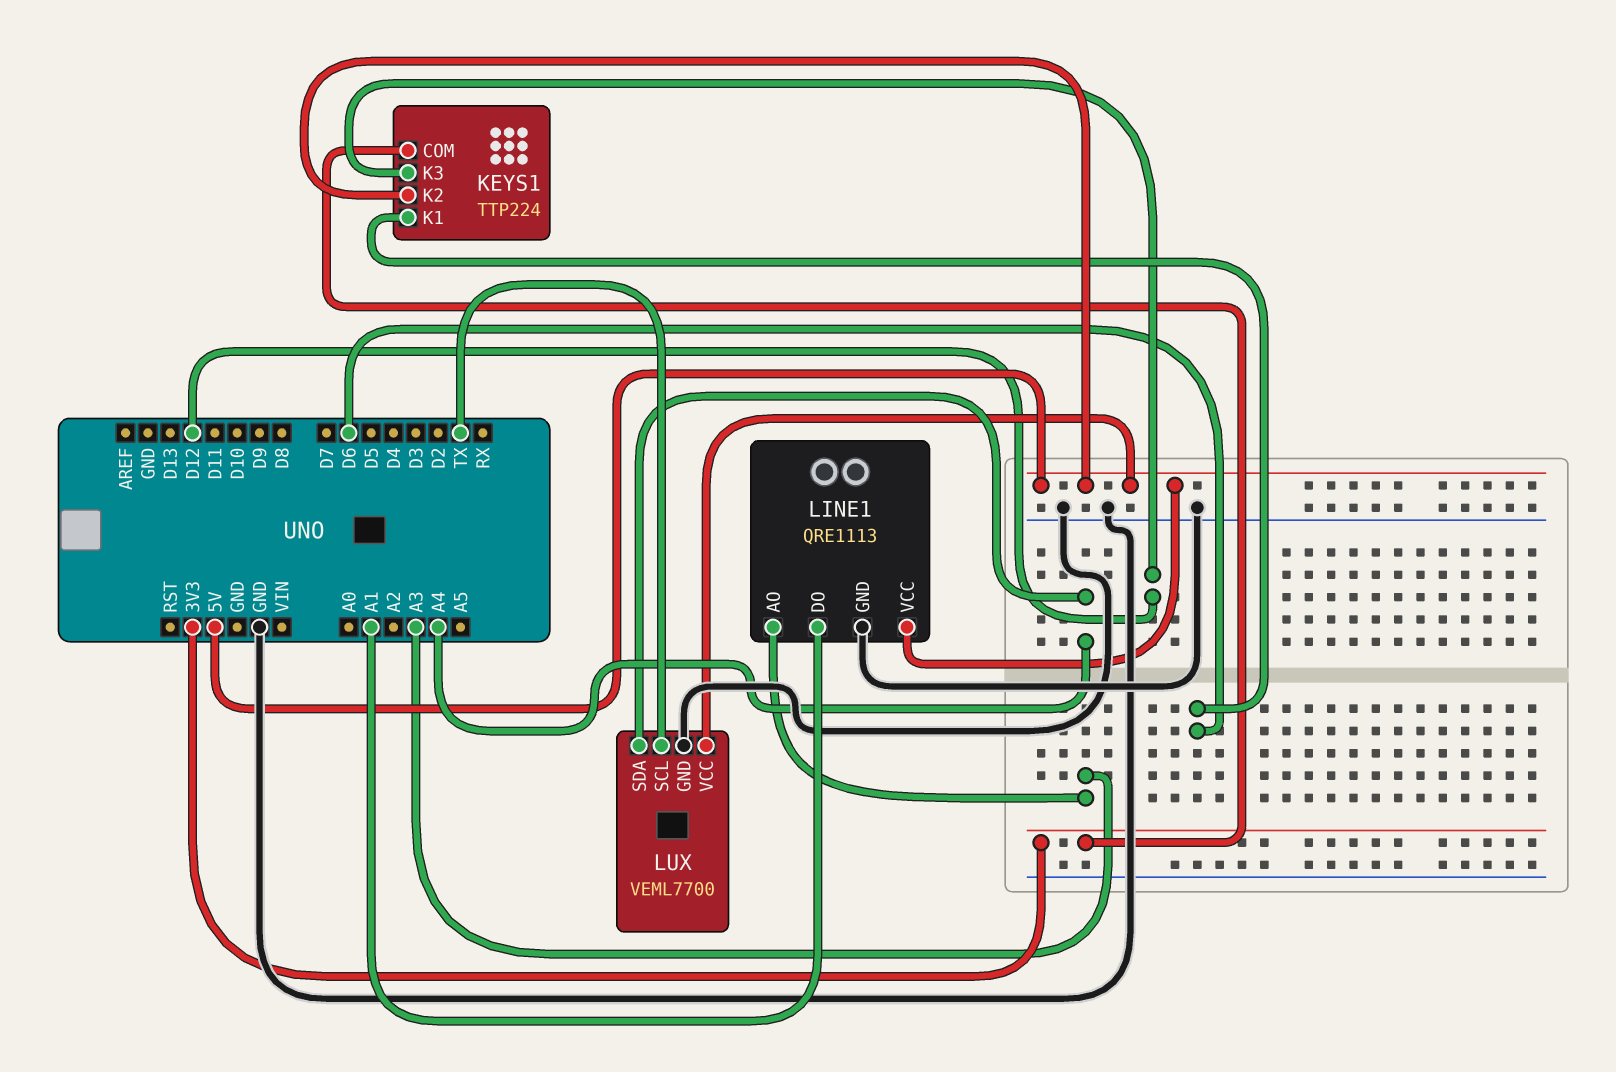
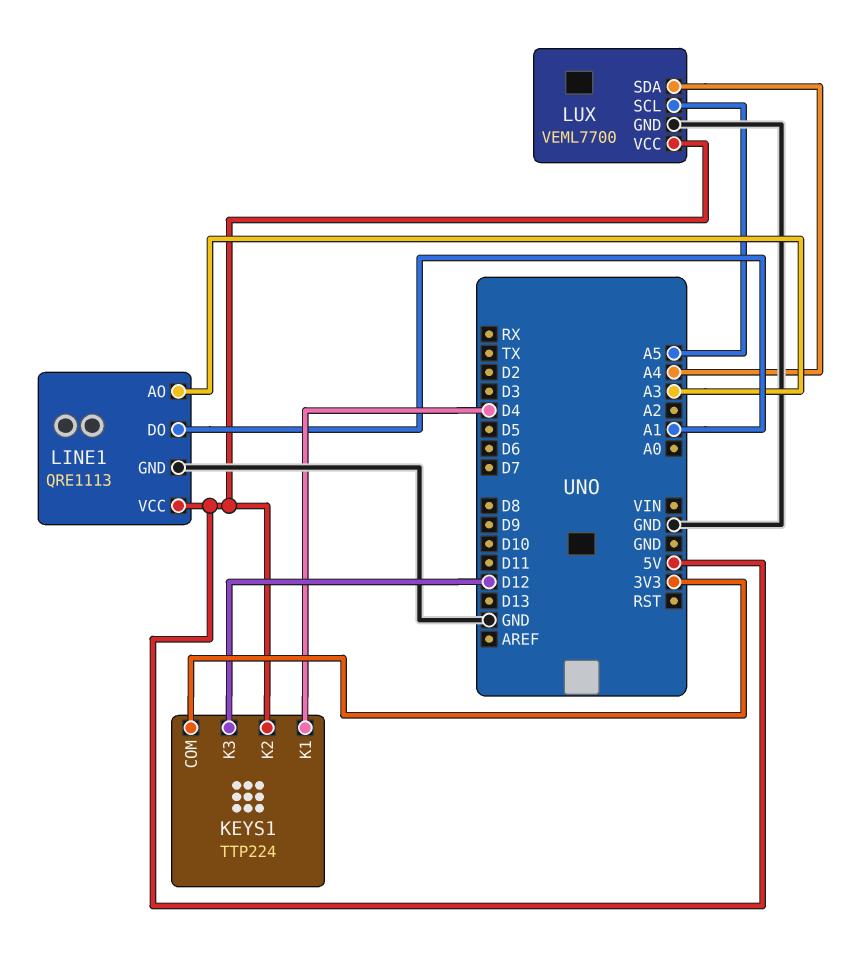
KEYS1 pin K1: D6 -> D4
LUX pin SCL: TX -> A5

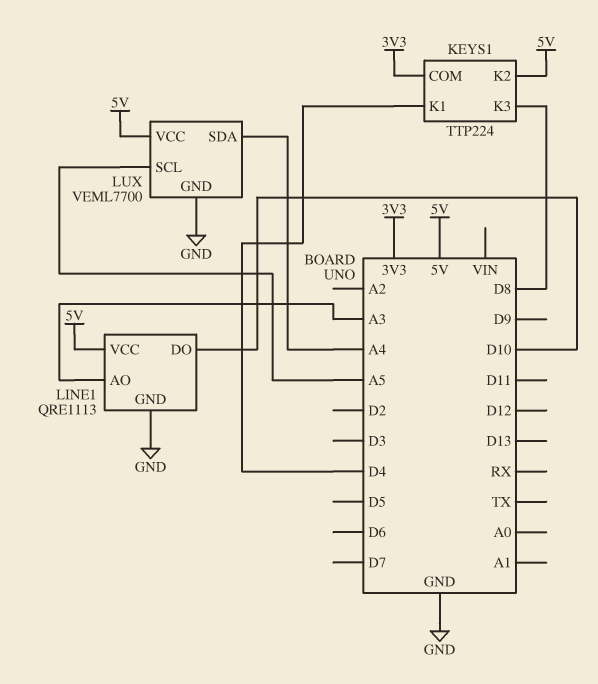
KEYS1 pin K3: D12 -> D8
LINE1 pin DO: A1 -> D10

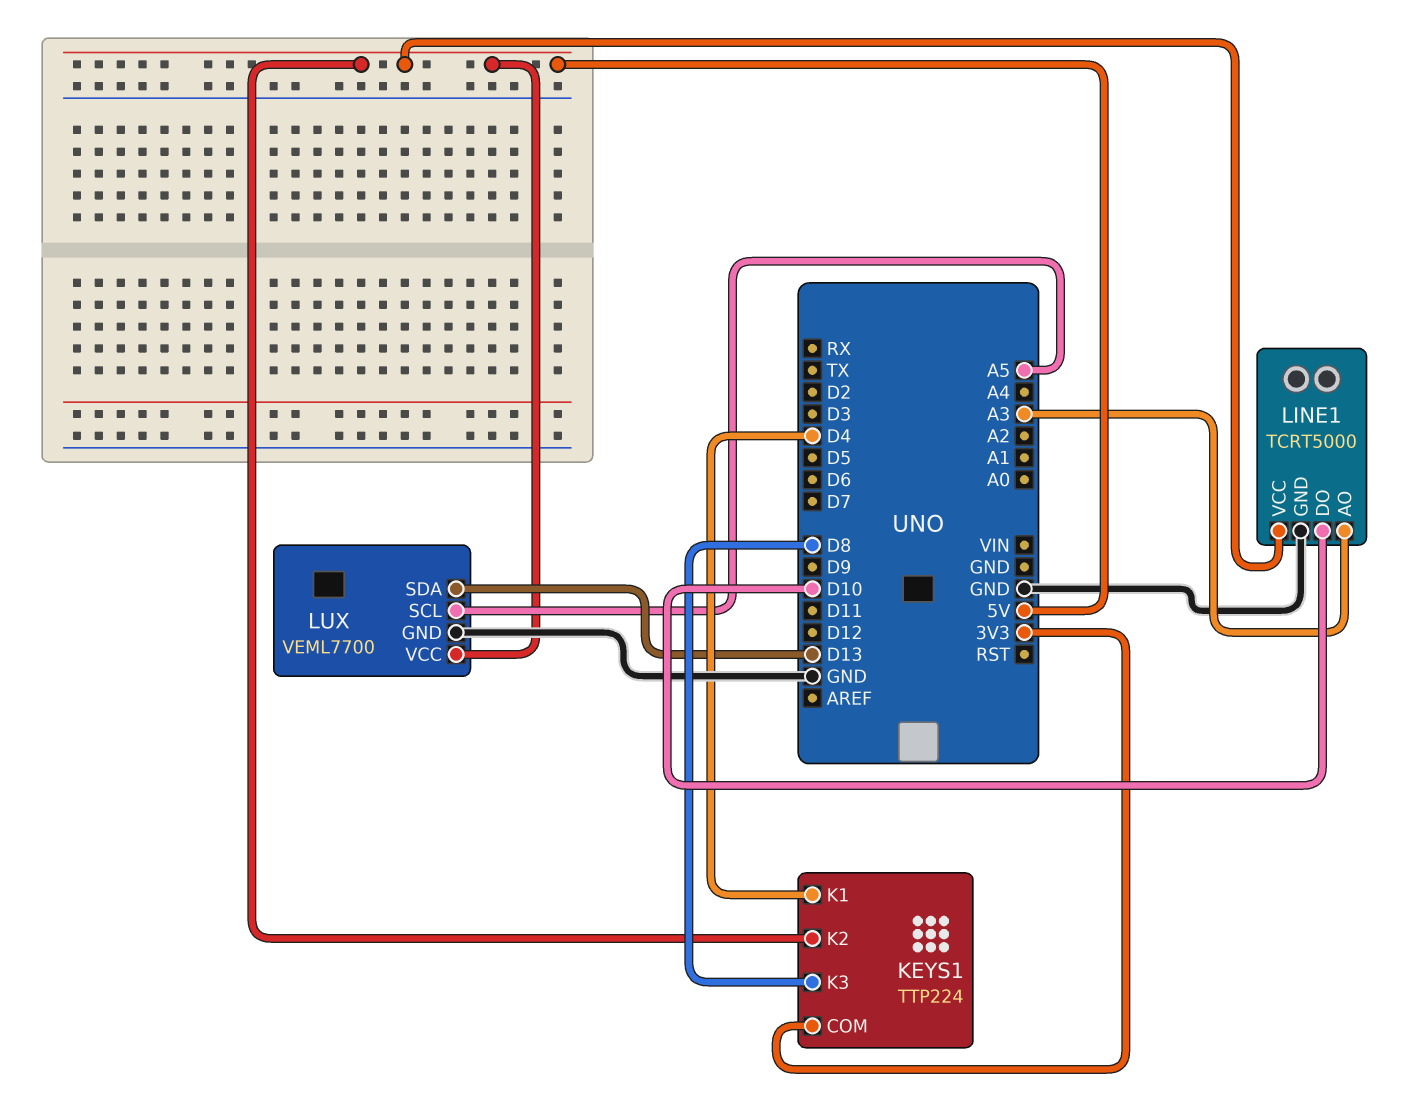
LINE1: QRE1113 -> TCRT5000
LUX pin SDA: A4 -> D13

